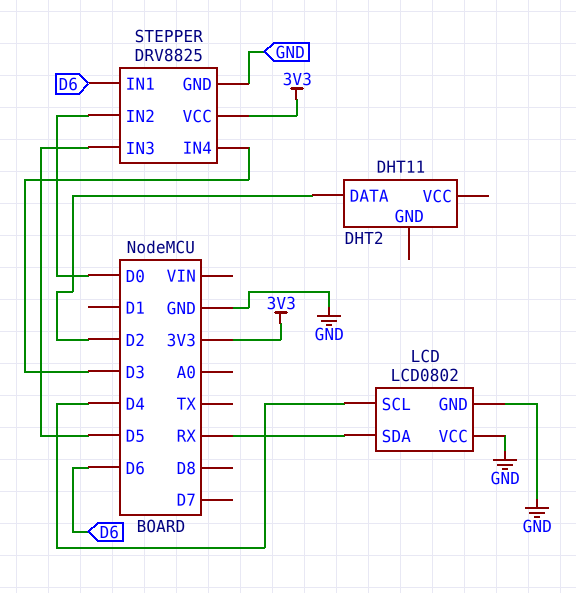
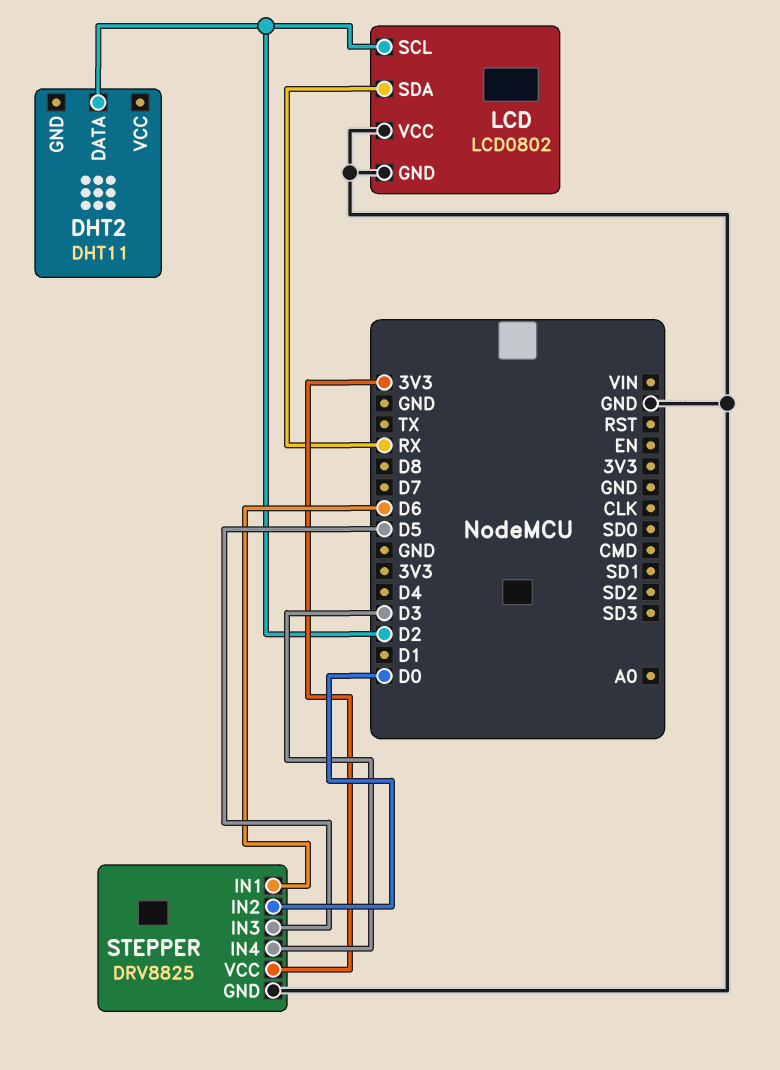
LCD pin SCL: D4 -> D2

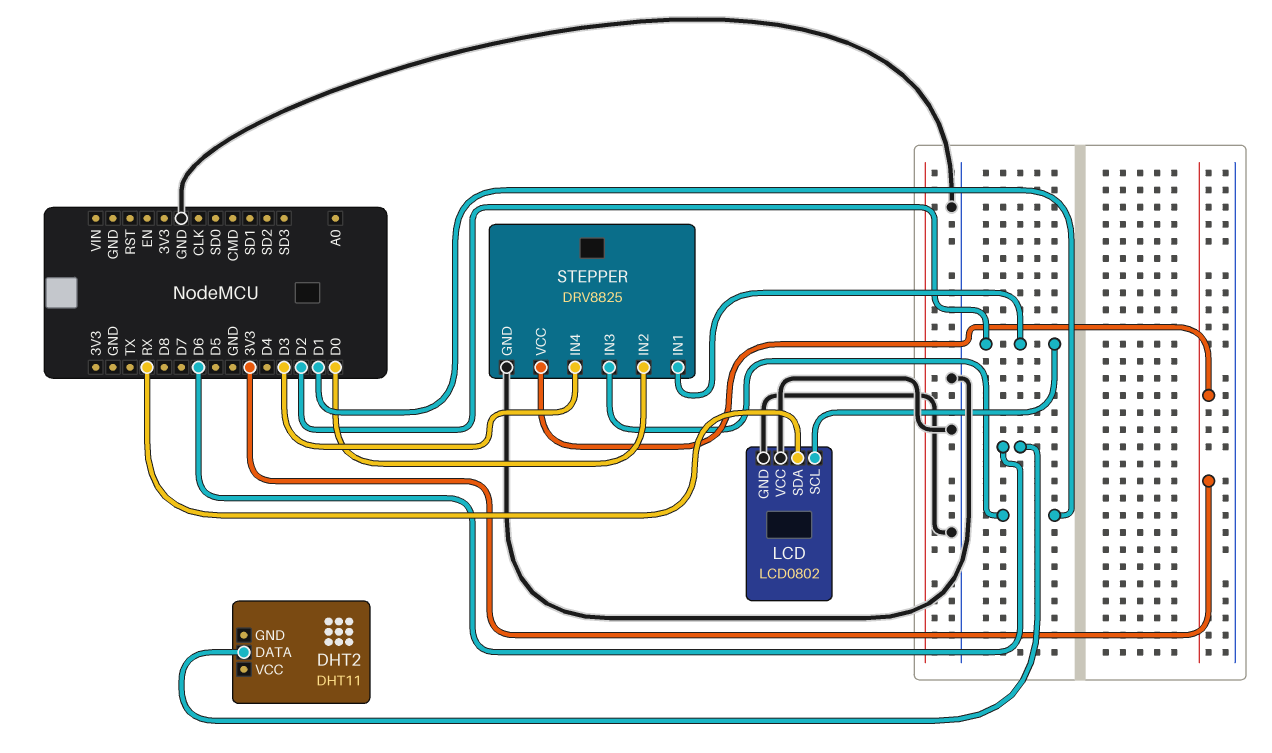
DHT2 pin DATA: D2 -> D6
STEPPER pin IN1: D6 -> D2
STEPPER pin IN3: D5 -> D1

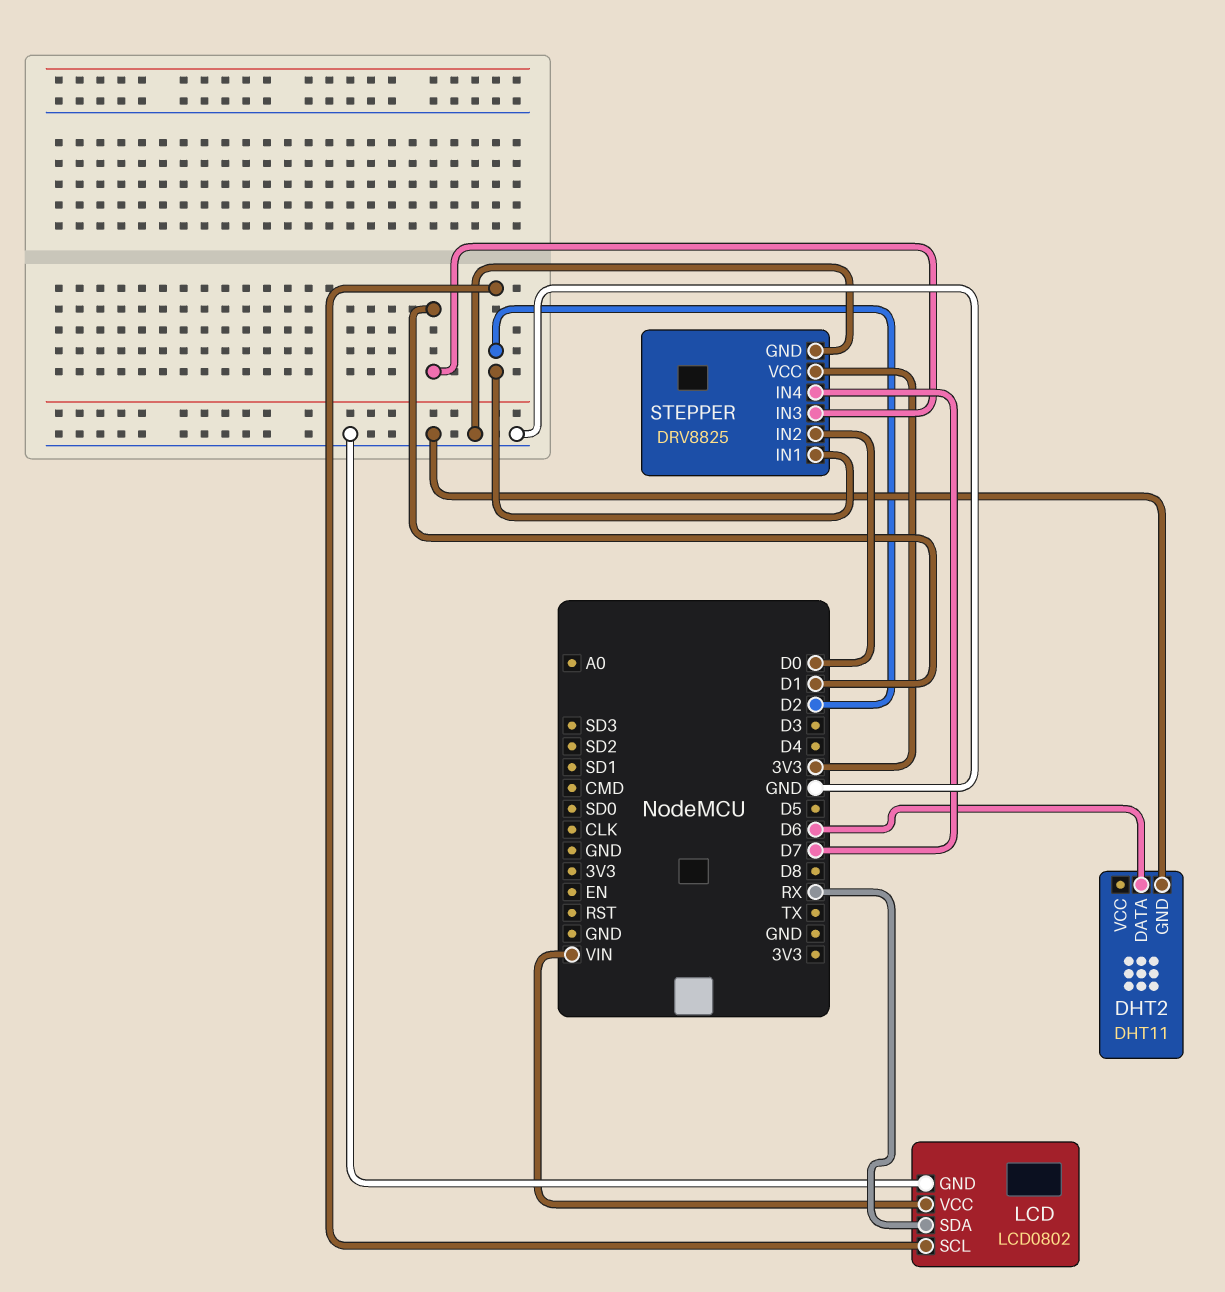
DHT2 pin GND: none -> GND
LCD pin VCC: GND -> VIN
STEPPER pin IN4: D3 -> D7

